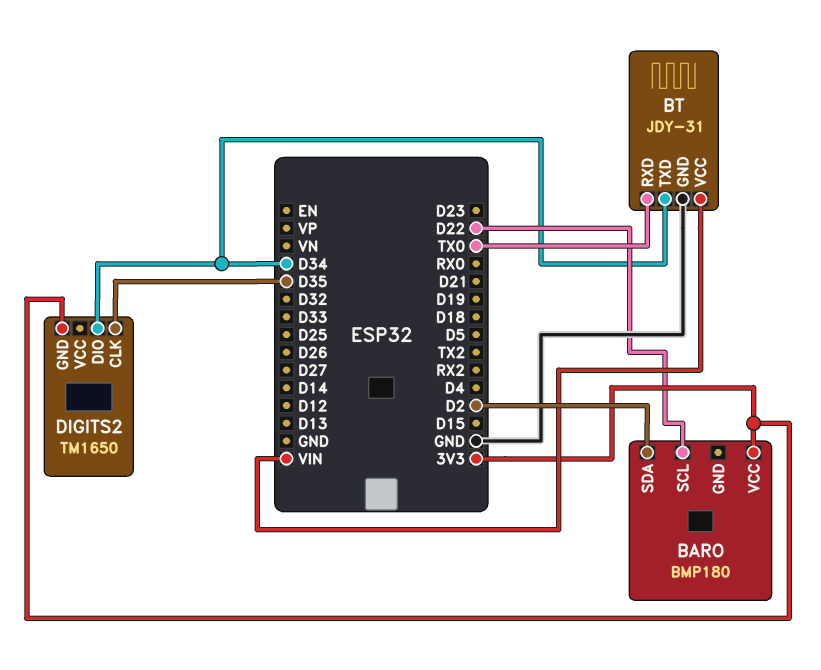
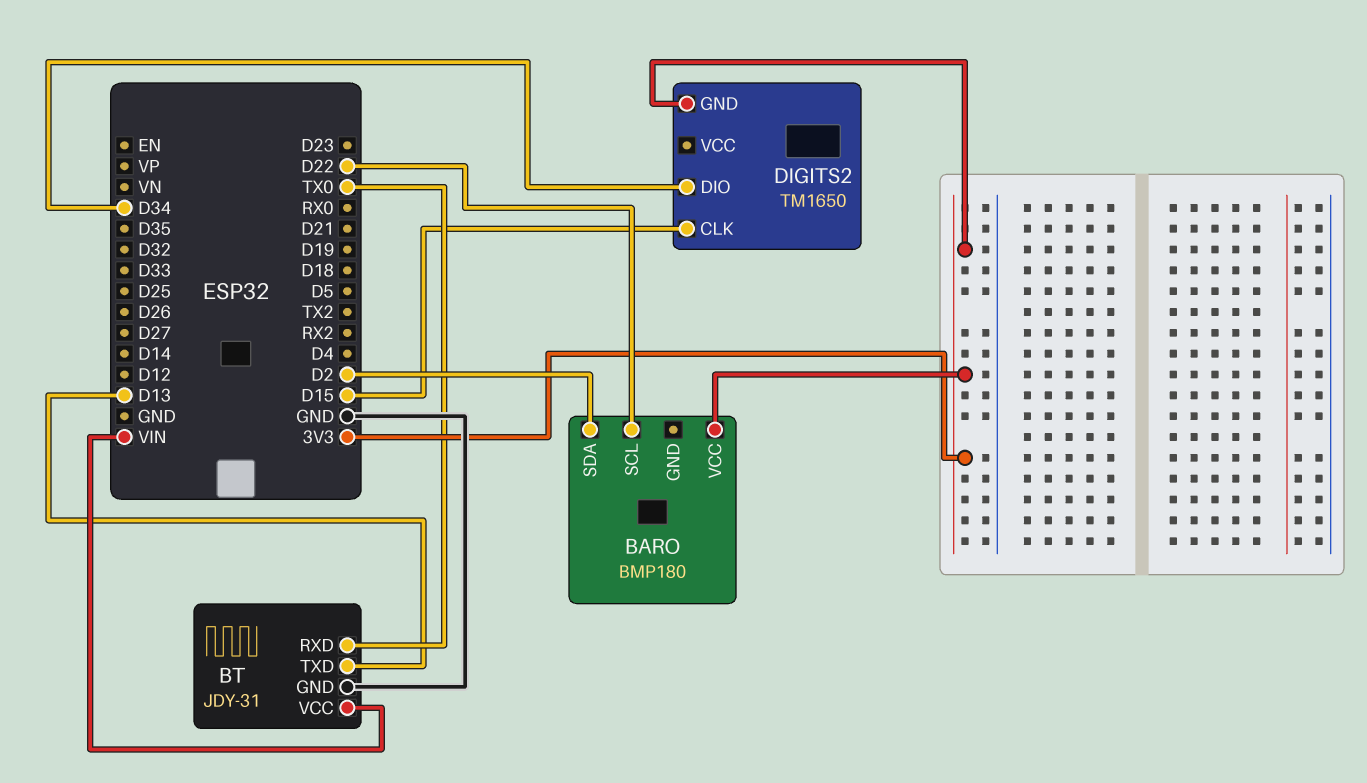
BT pin TXD: D34 -> D13
DIGITS2 pin CLK: D35 -> D15

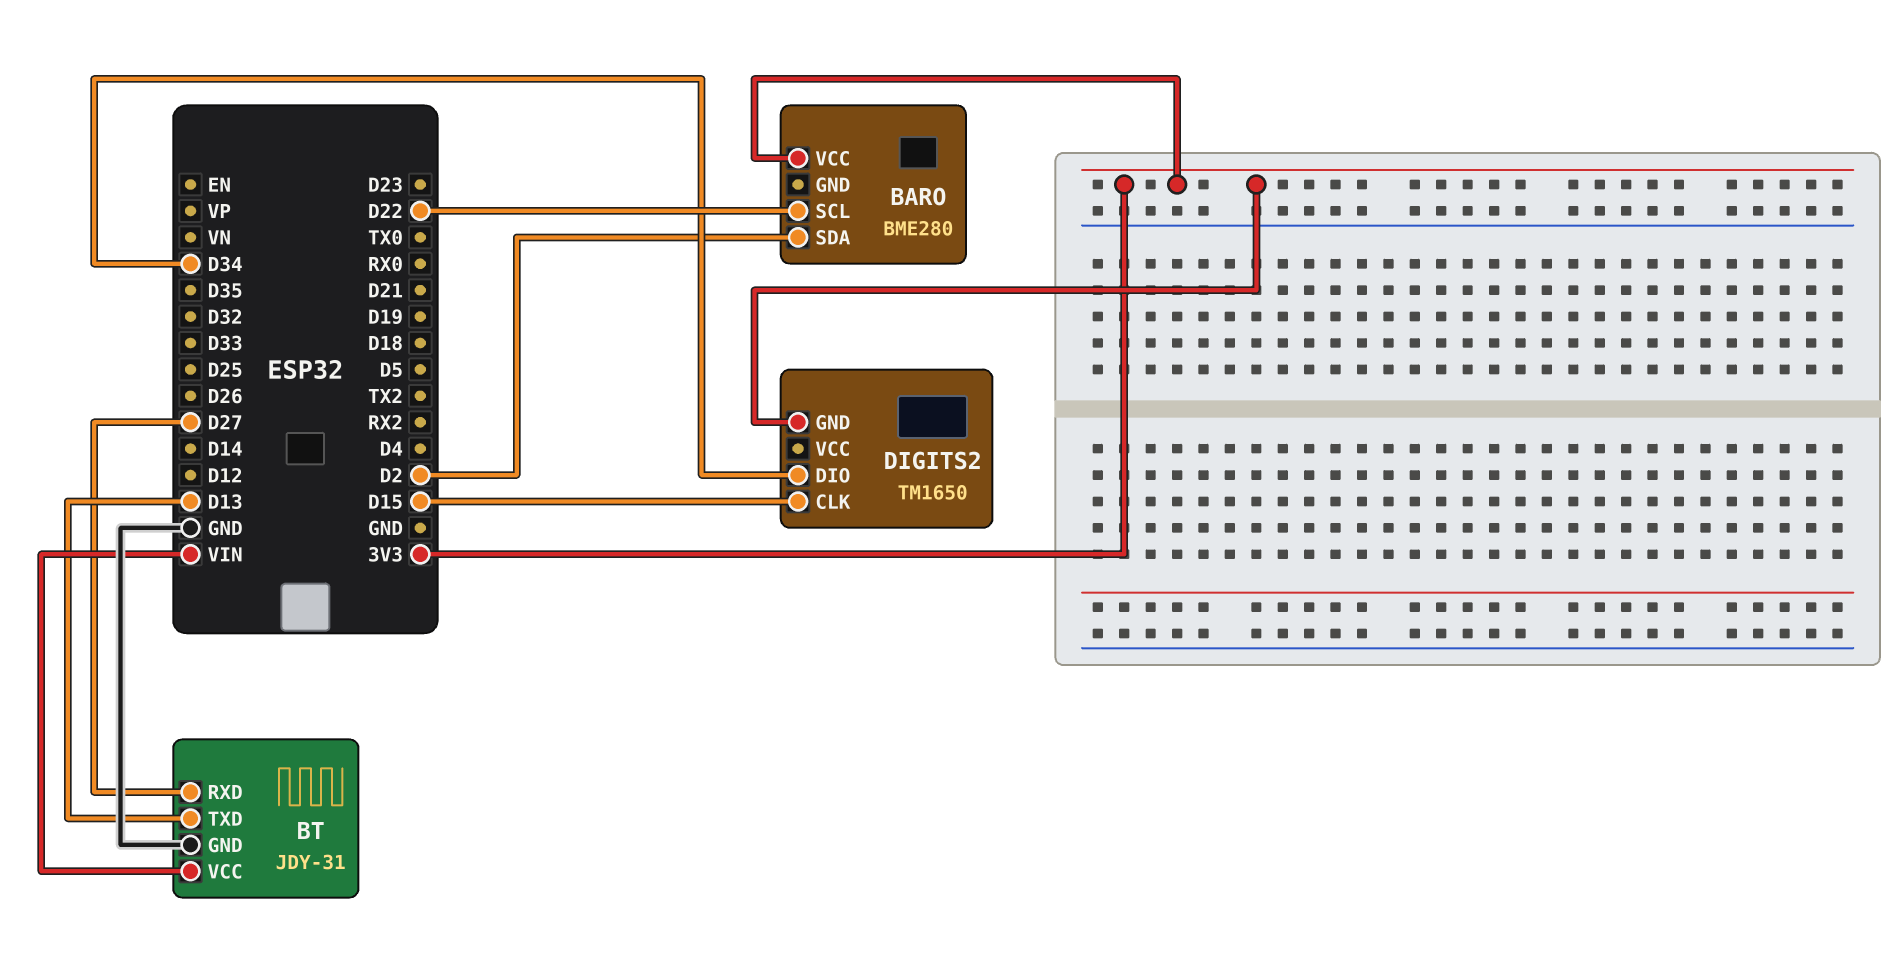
BARO: BMP180 -> BME280
BT pin RXD: TX0 -> D27

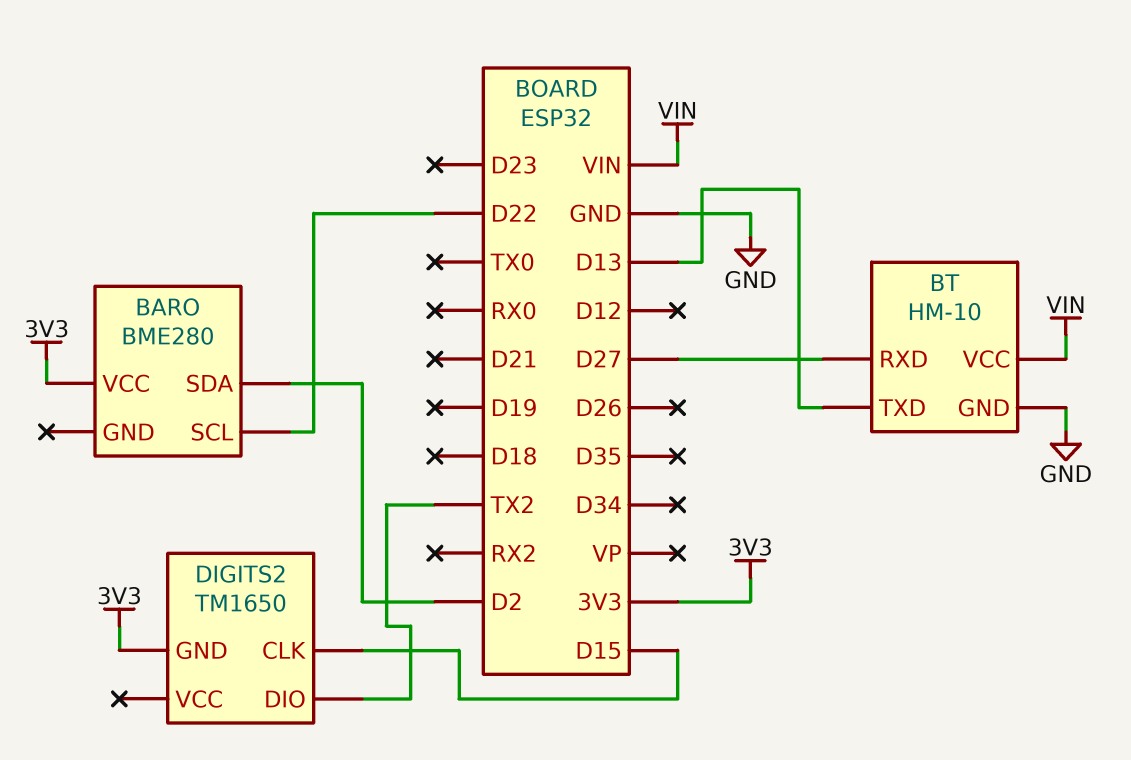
BT: JDY-31 -> HM-10
DIGITS2 pin DIO: D34 -> TX2

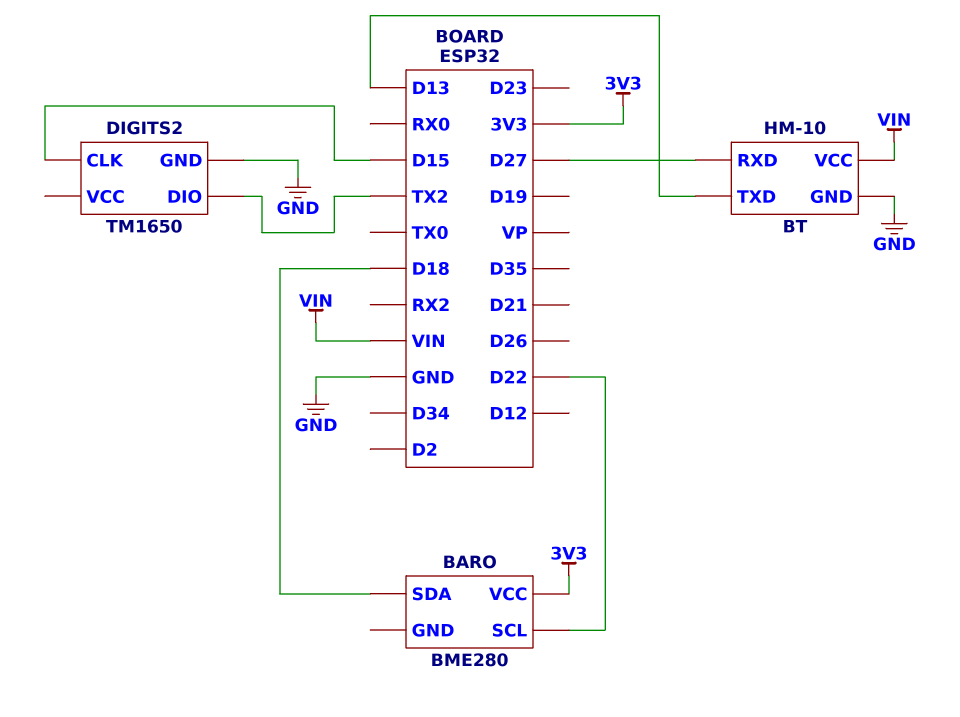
BARO pin SDA: D2 -> D18
DIGITS2 pin GND: 3V3 -> GND

